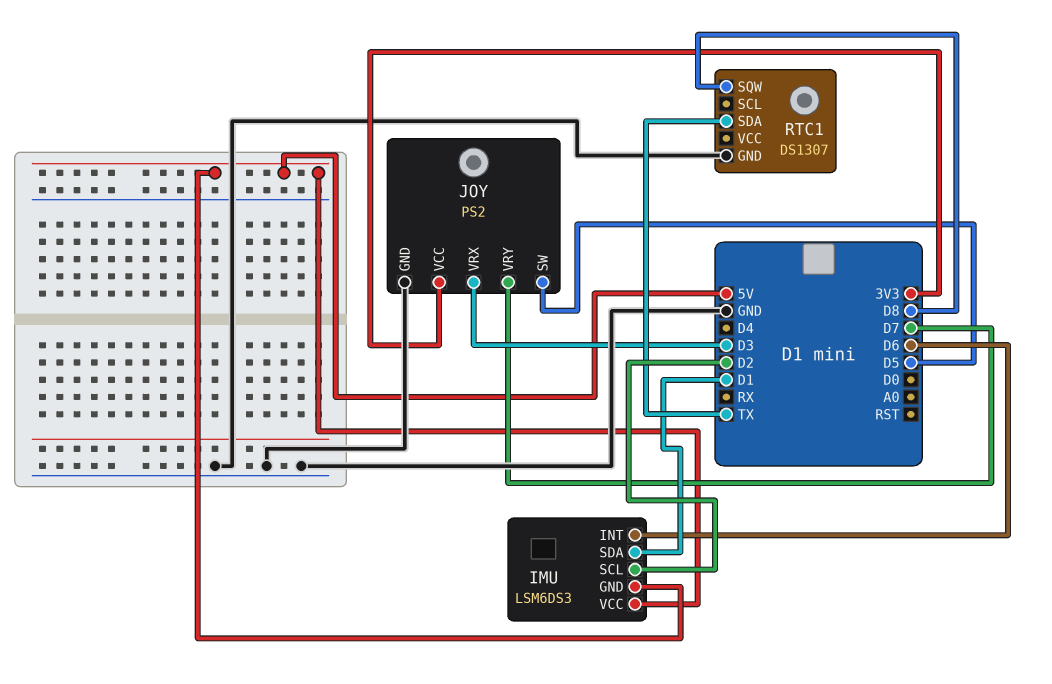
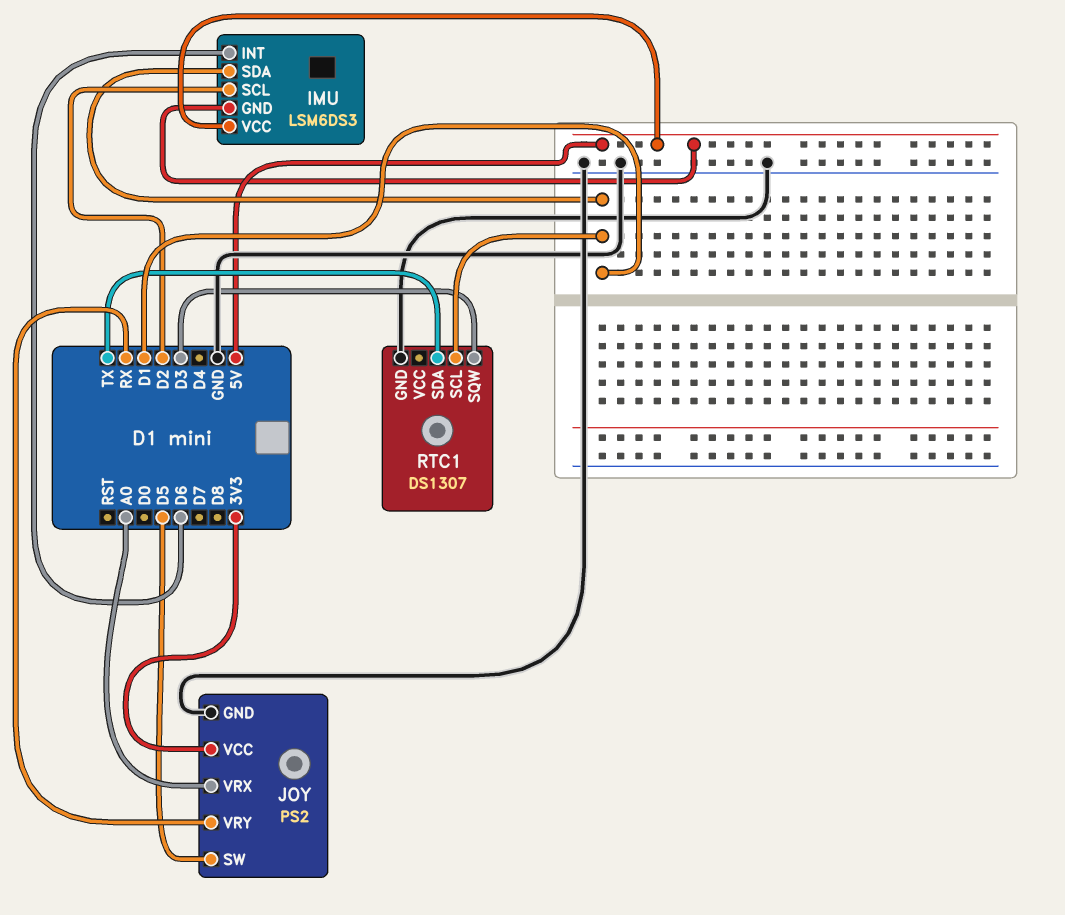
JOY pin VRX: D3 -> A0
JOY pin VRY: D7 -> RX
RTC1 pin SCL: none -> D1
RTC1 pin SQW: D8 -> D3

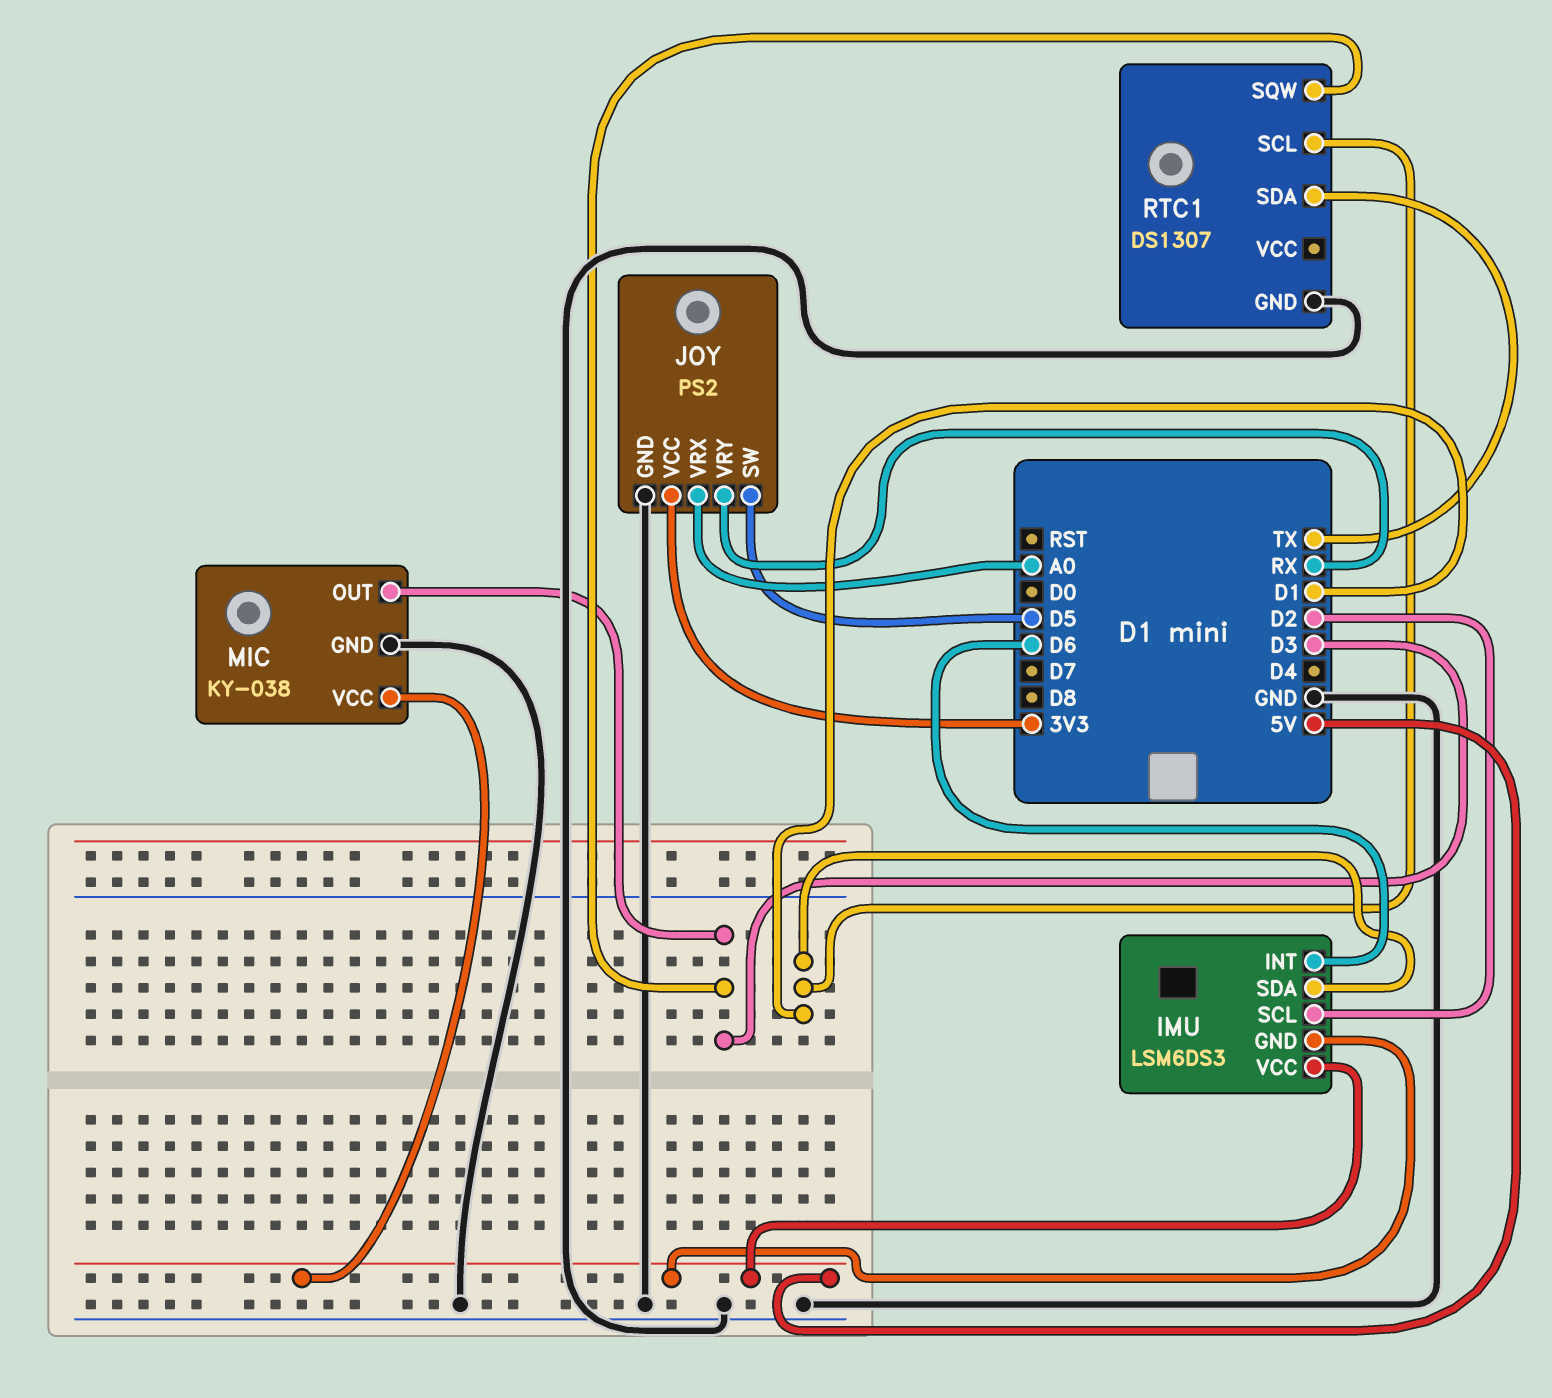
MIC: none -> KY-038
MIC pin GND: none -> GND
MIC pin OUT: none -> D3
MIC pin VCC: none -> 5V

